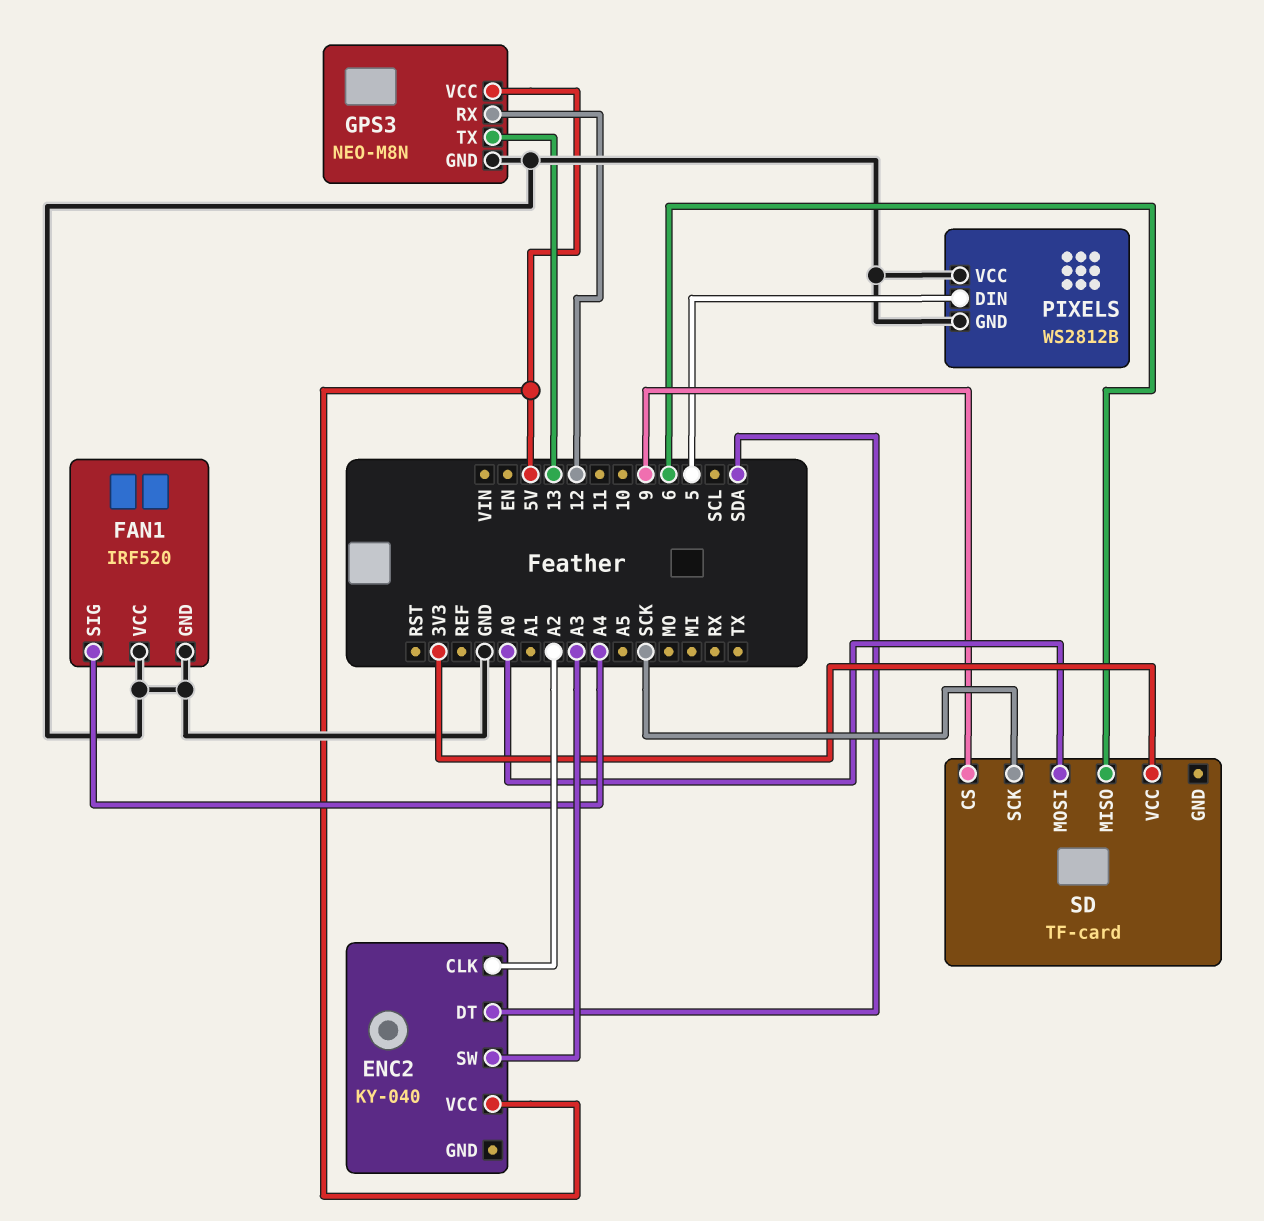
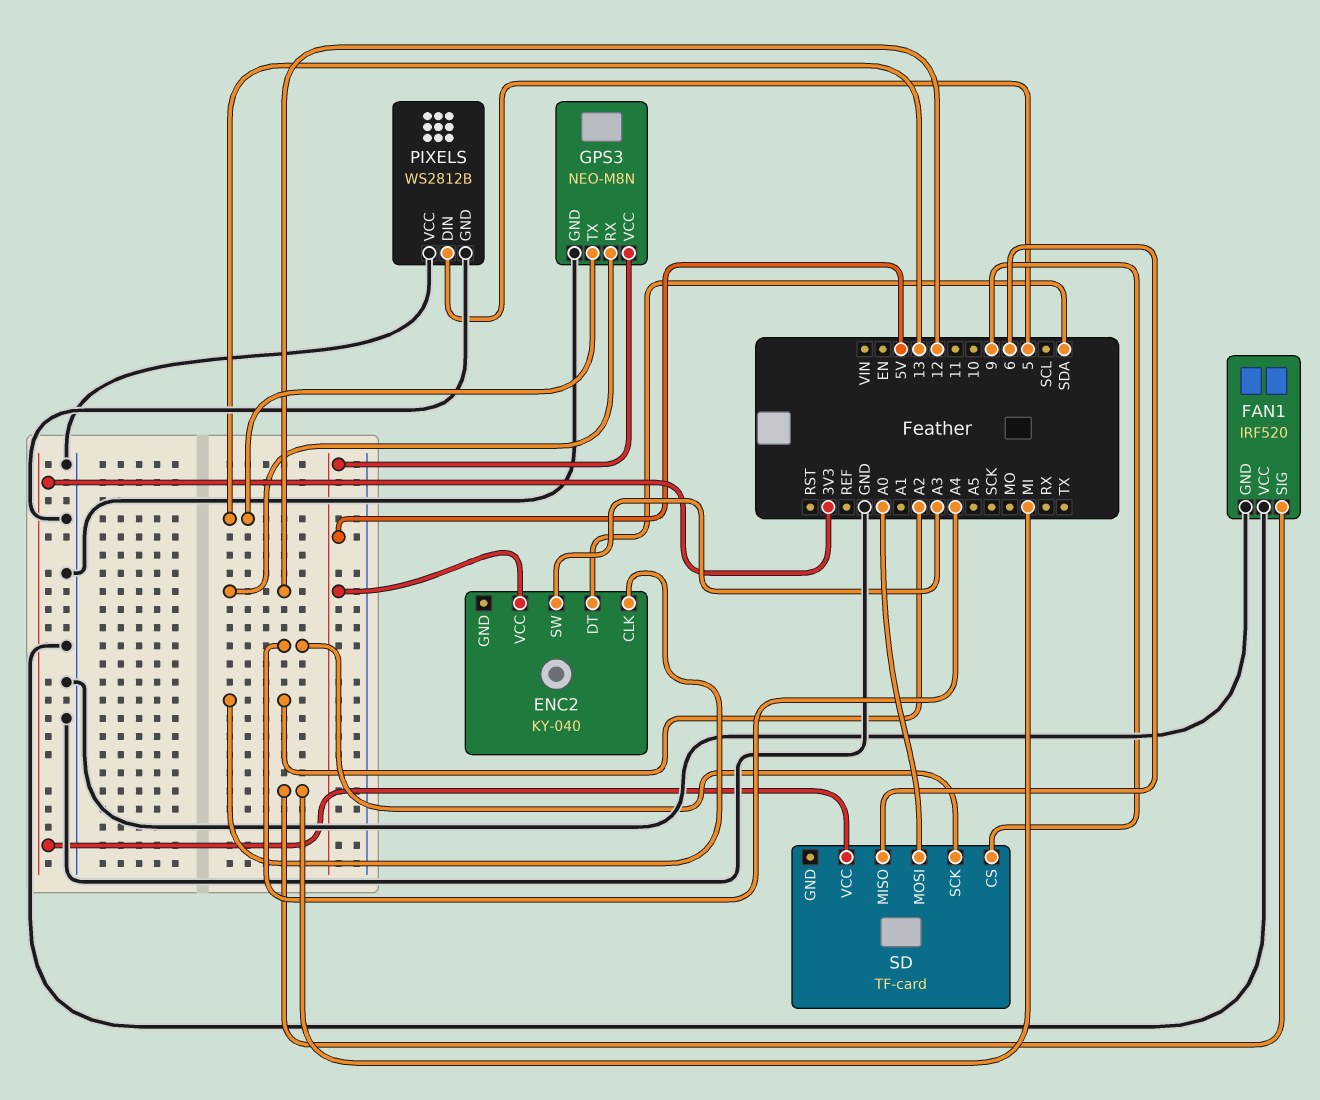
FAN1 pin SIG: A4 -> MI
SD pin SCK: SCK -> A4

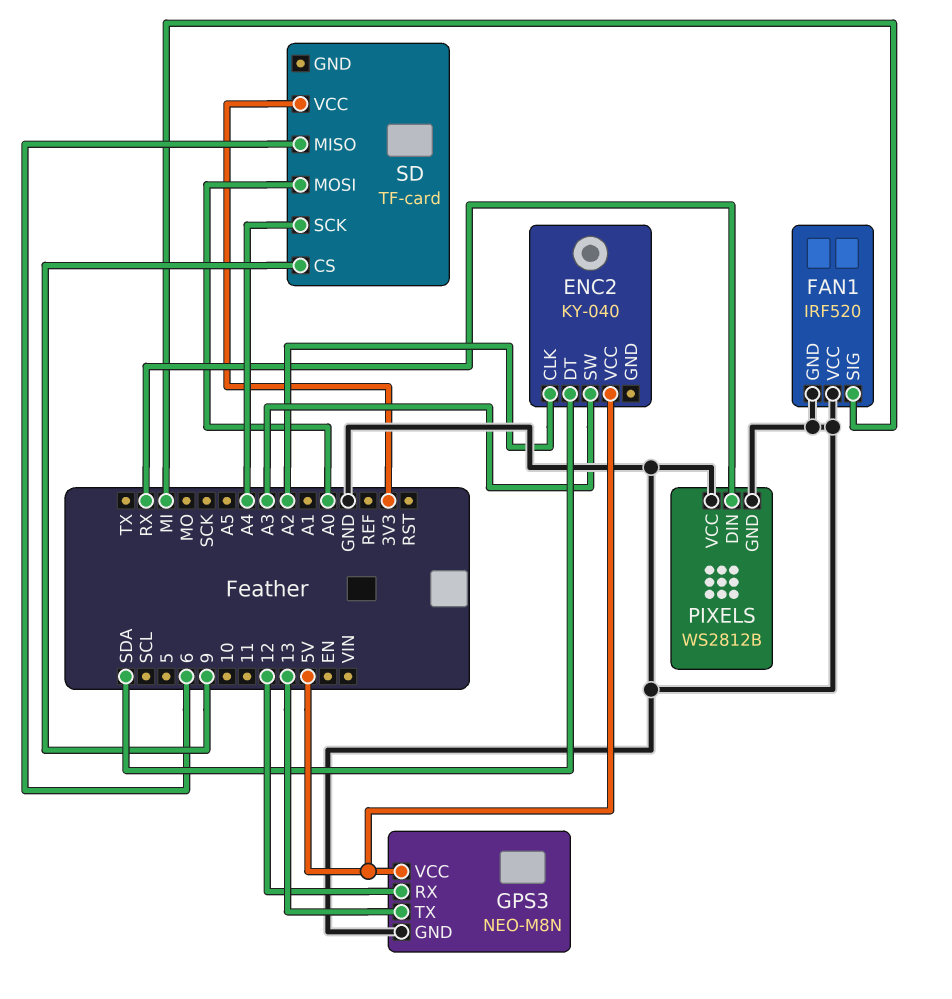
PIXELS pin DIN: 5 -> RX

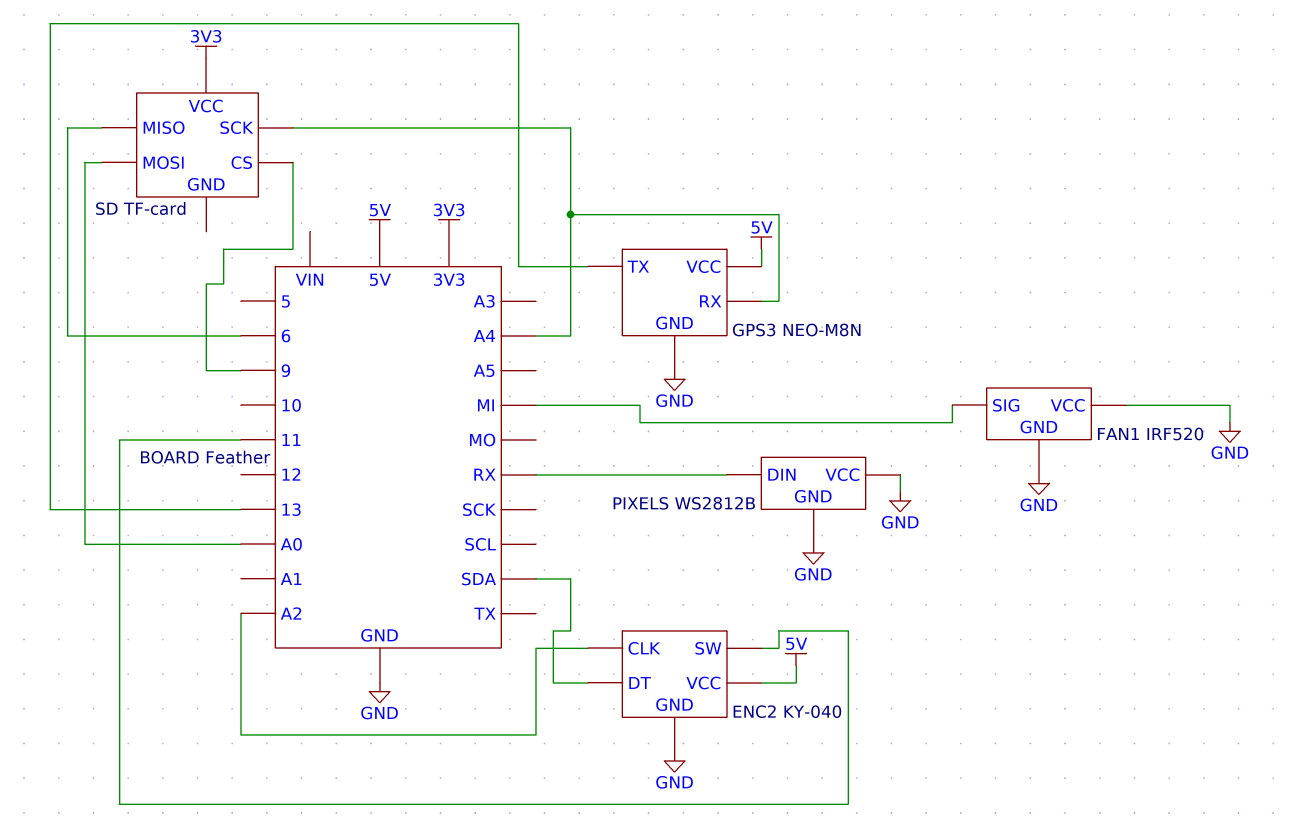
ENC2 pin GND: none -> GND
ENC2 pin SW: A3 -> 11
GPS3 pin RX: 12 -> A4

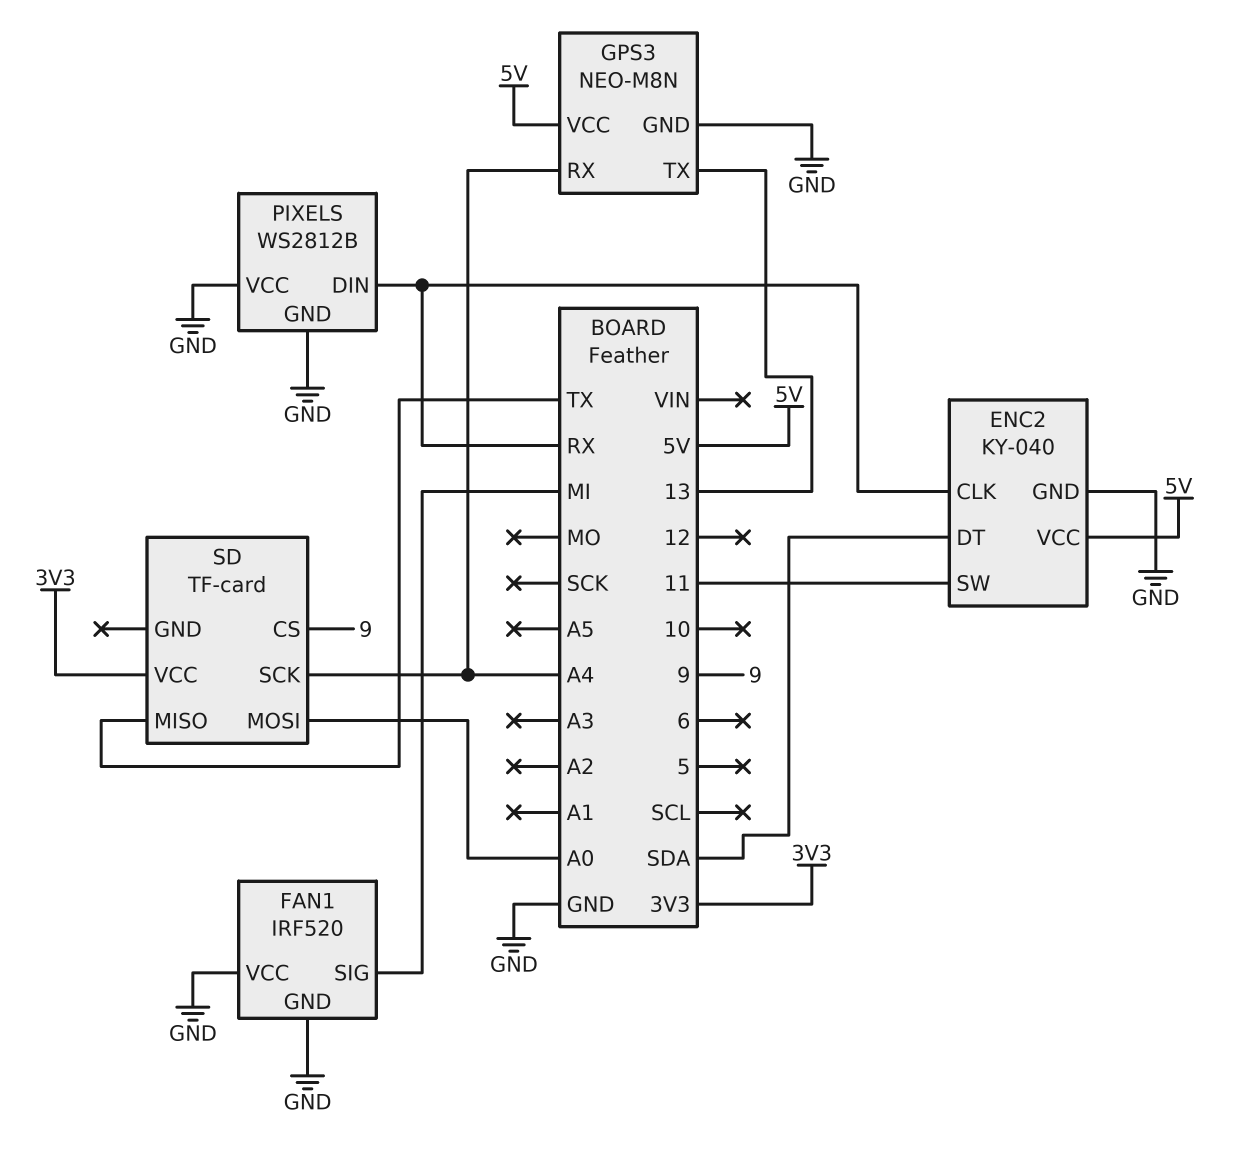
ENC2 pin CLK: A2 -> RX
SD pin MISO: 6 -> TX

